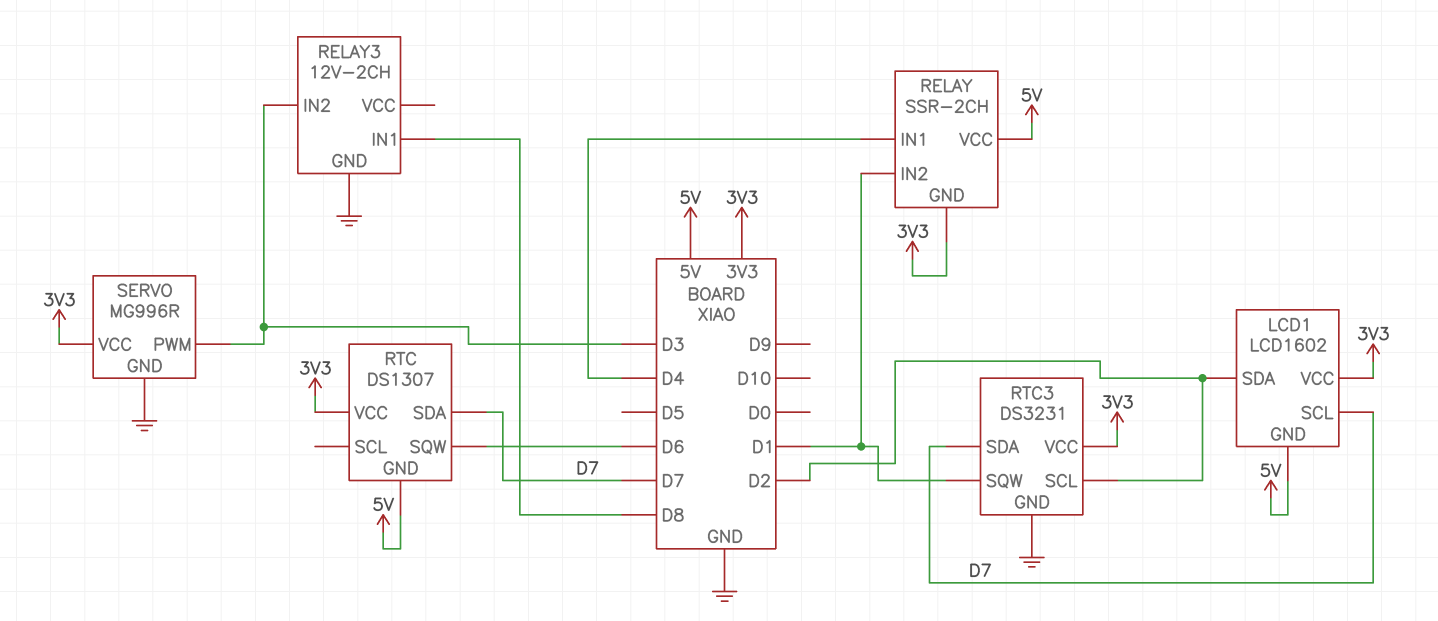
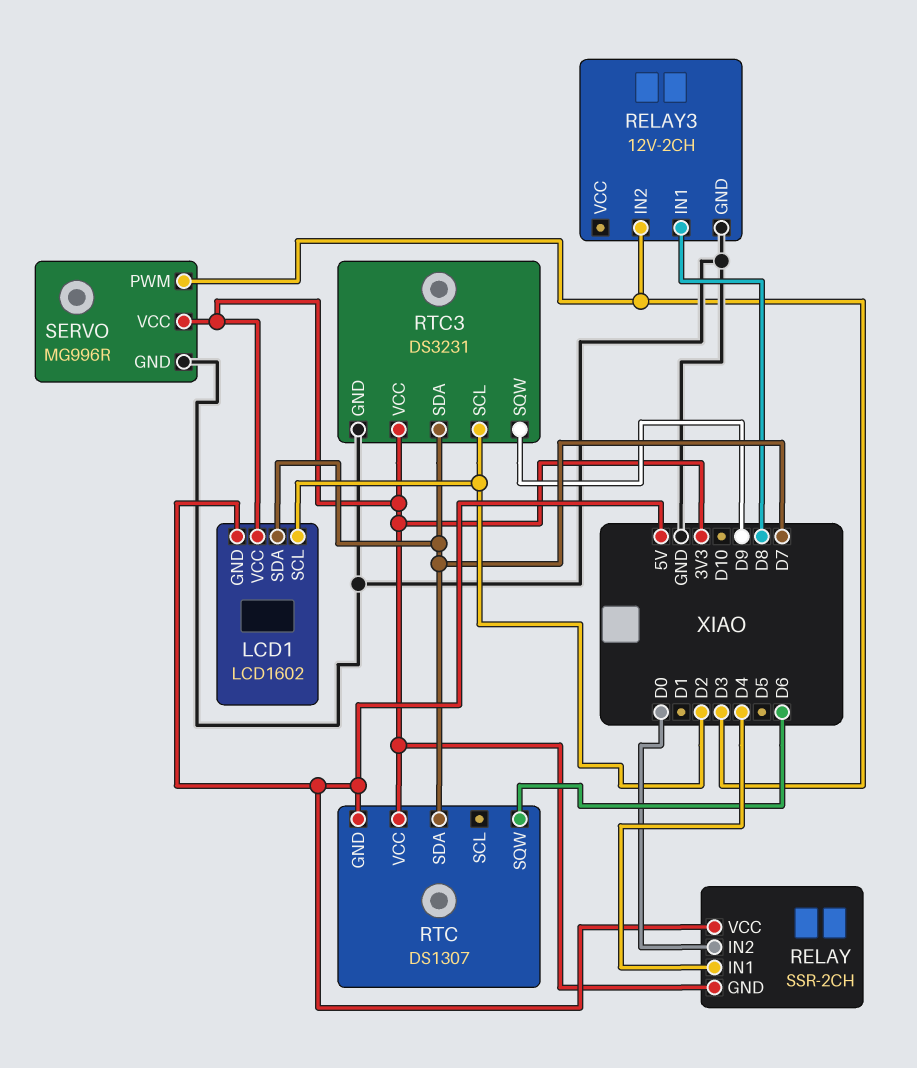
LCD1 pin SCL: D7 -> D2
LCD1 pin SDA: D2 -> D7
RELAY pin IN2: D1 -> D0
RTC3 pin SQW: D1 -> D9

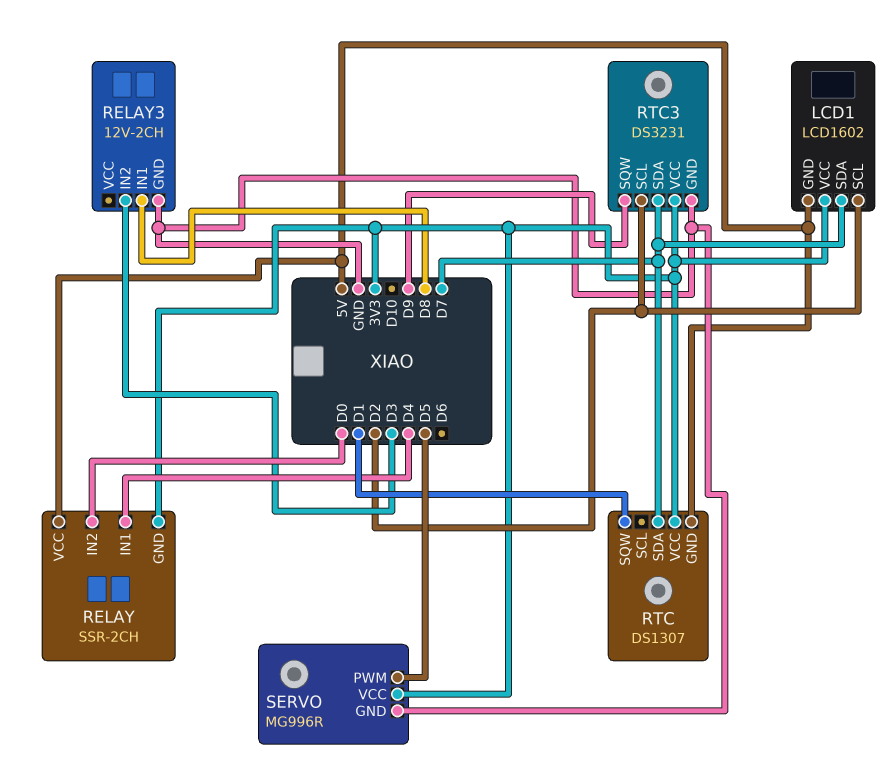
RTC pin SQW: D6 -> D1
SERVO pin PWM: D3 -> D5

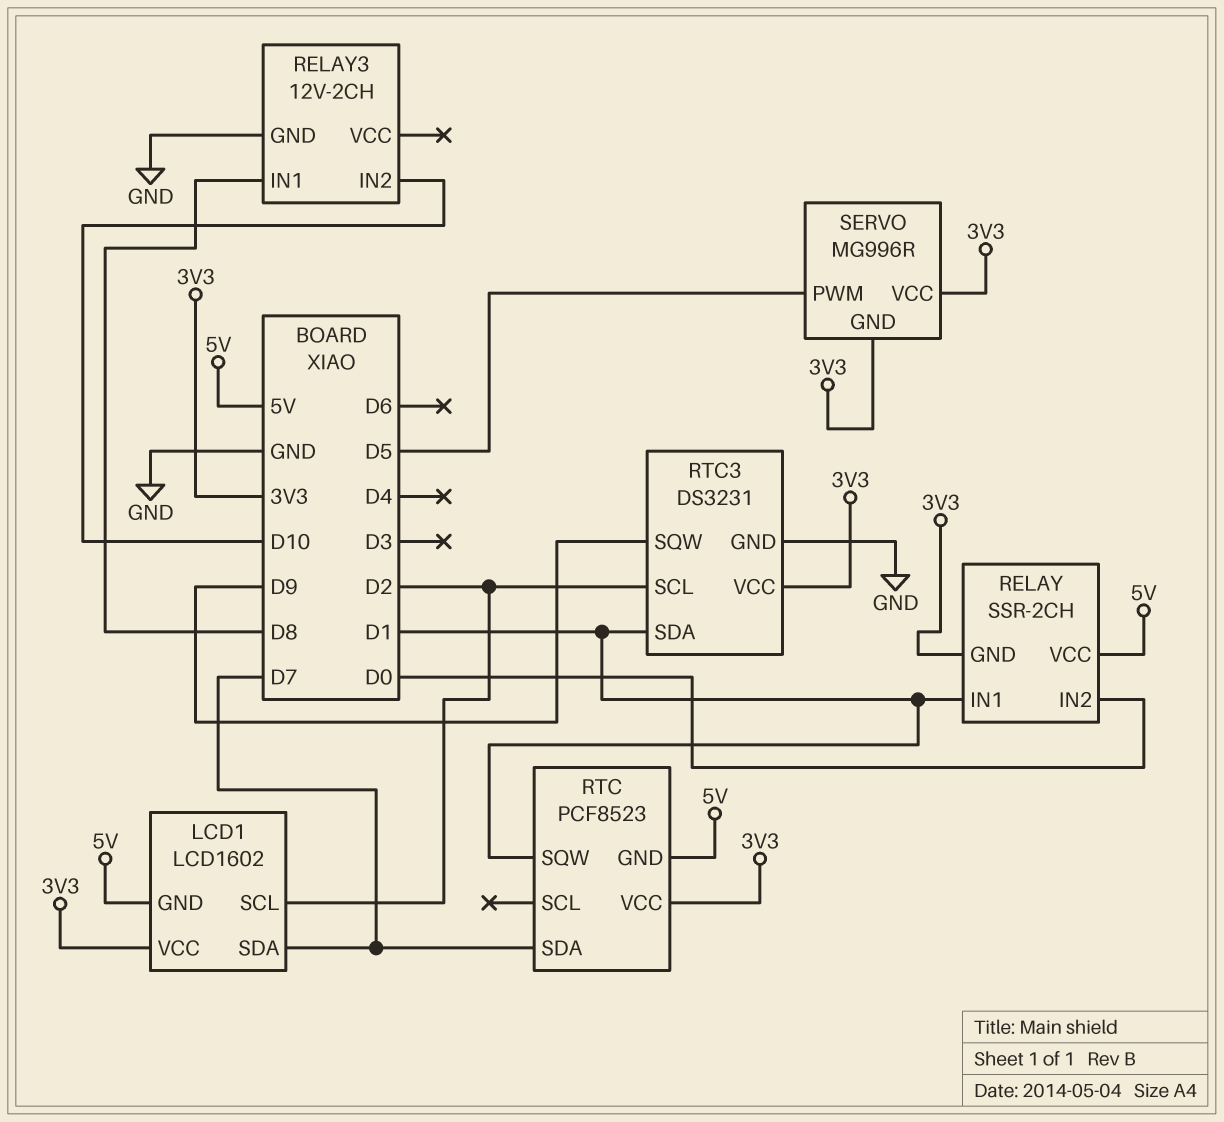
RELAY pin IN1: D4 -> D1
RELAY3 pin IN2: D3 -> D10
RTC: DS1307 -> PCF8523
RTC3 pin SDA: D7 -> D1
SERVO pin GND: GND -> 3V3

